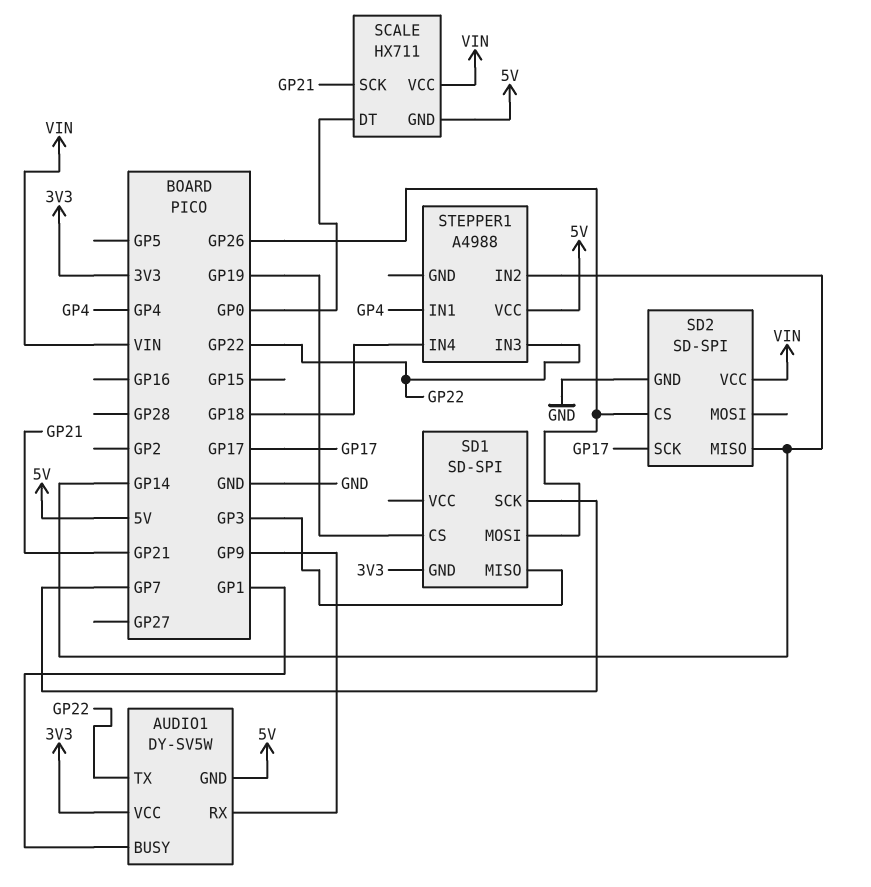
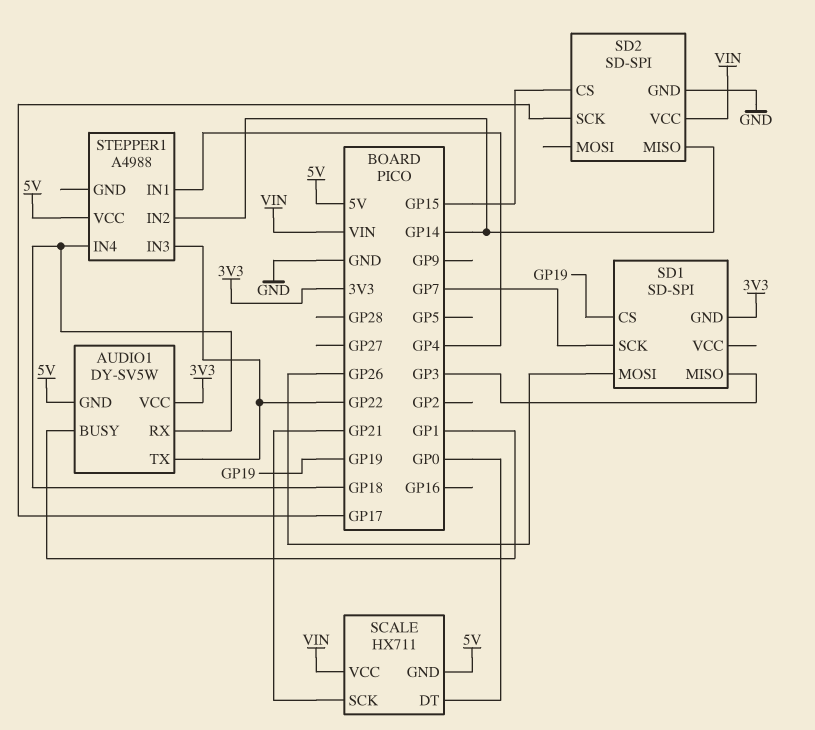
AUDIO1 pin RX: GP9 -> GP18
SD2 pin CS: GP26 -> GP15

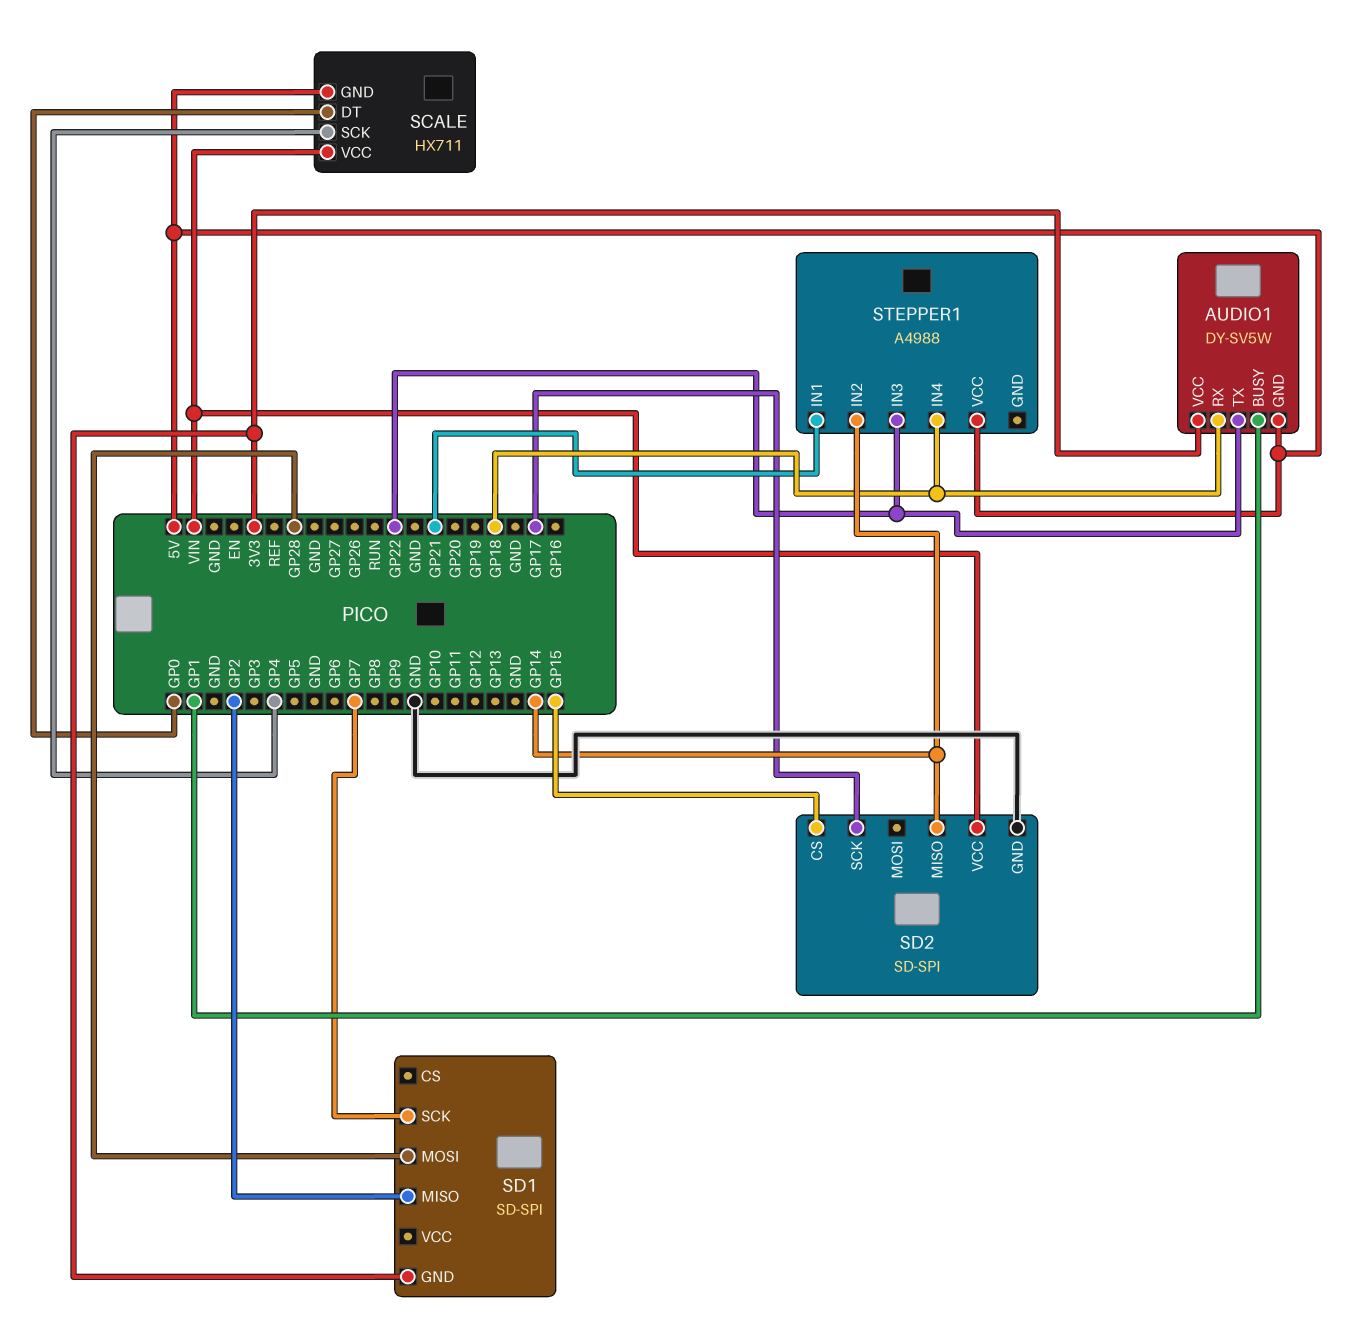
SCALE pin SCK: GP21 -> GP4
SD1 pin CS: GP19 -> none
SD1 pin MISO: GP3 -> GP2
SD1 pin MOSI: GP26 -> GP28
STEPPER1 pin IN1: GP4 -> GP21

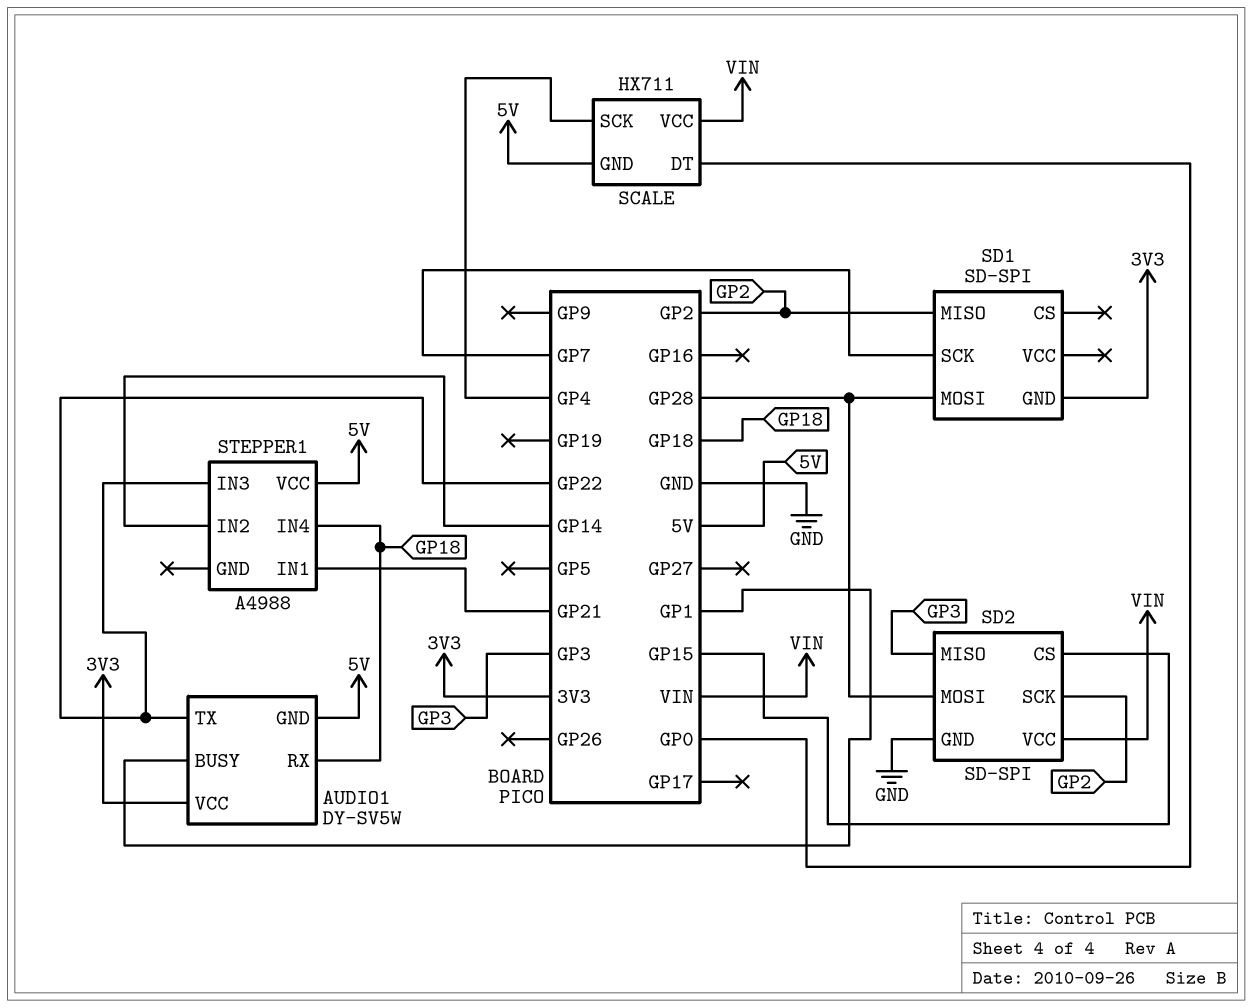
SD2 pin MISO: GP14 -> GP3
SD2 pin MOSI: none -> GP28
SD2 pin SCK: GP17 -> GP2

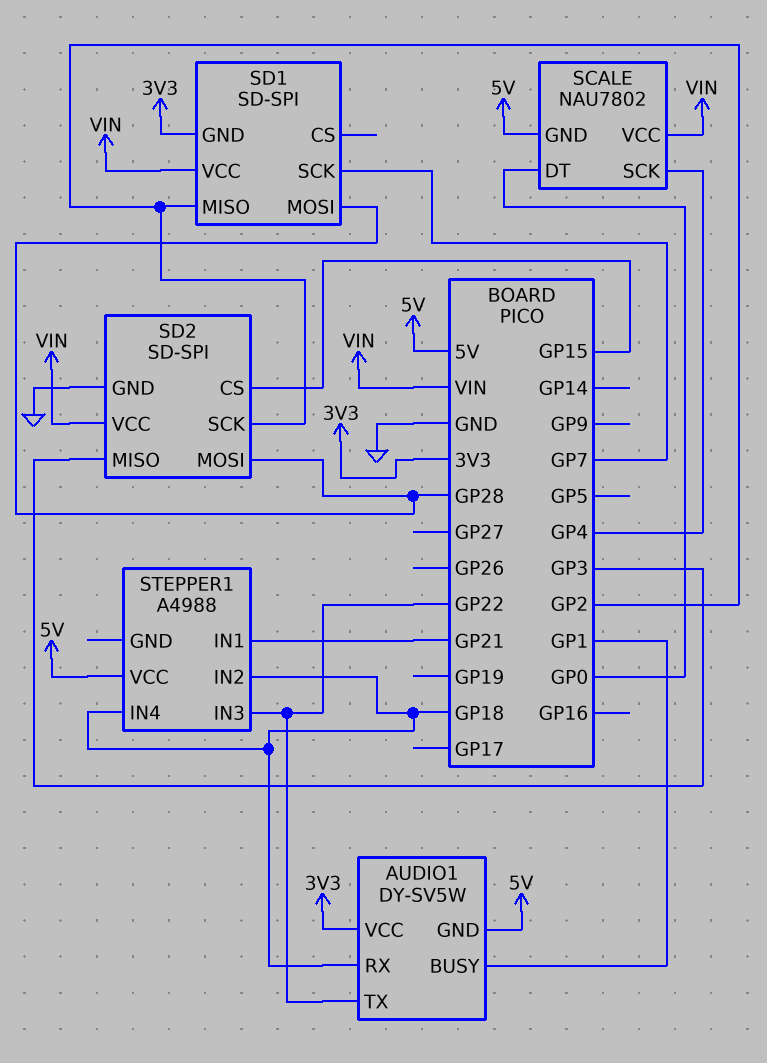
SCALE: HX711 -> NAU7802
SD1 pin VCC: none -> VIN
STEPPER1 pin IN2: GP14 -> GP18

